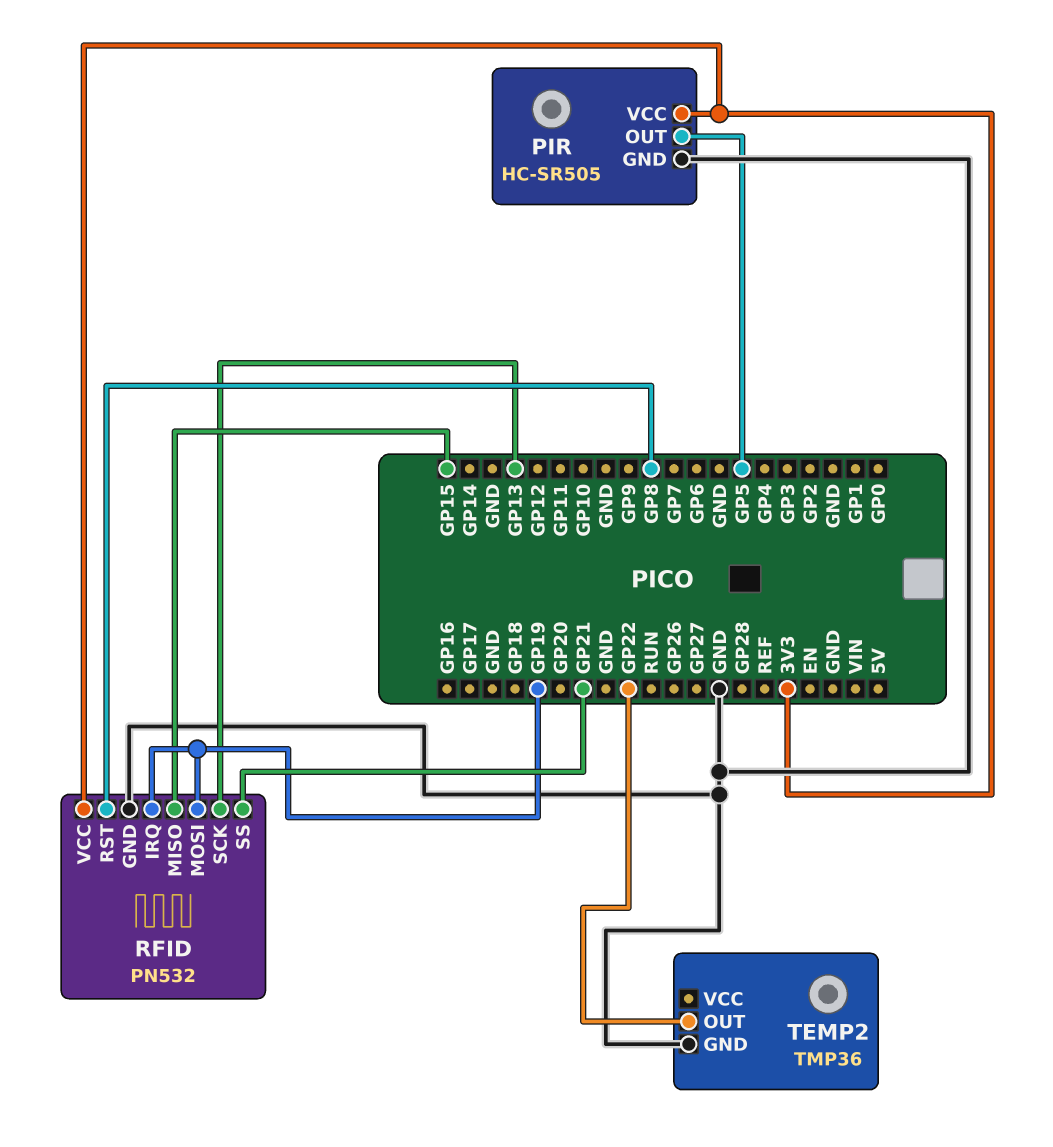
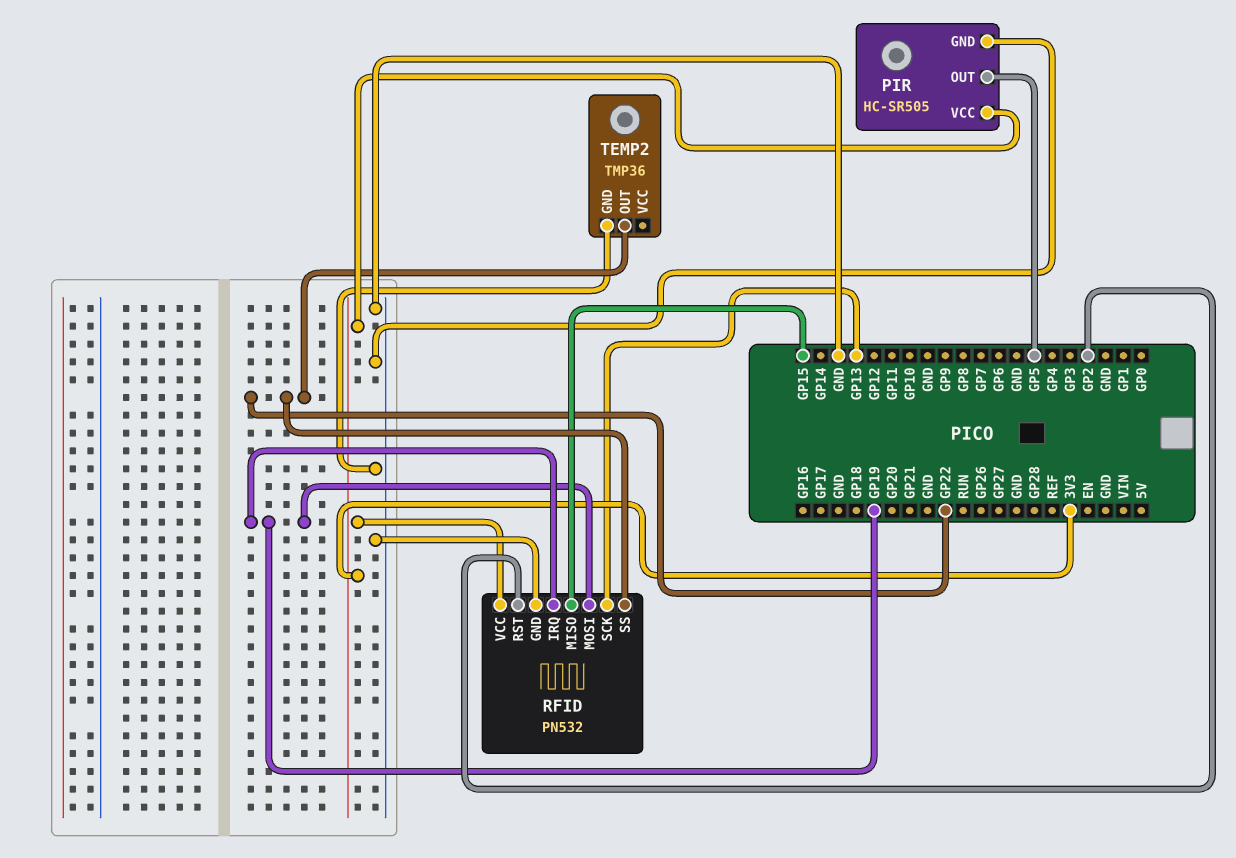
RFID pin RST: GP8 -> GP2
RFID pin SS: GP21 -> GP22

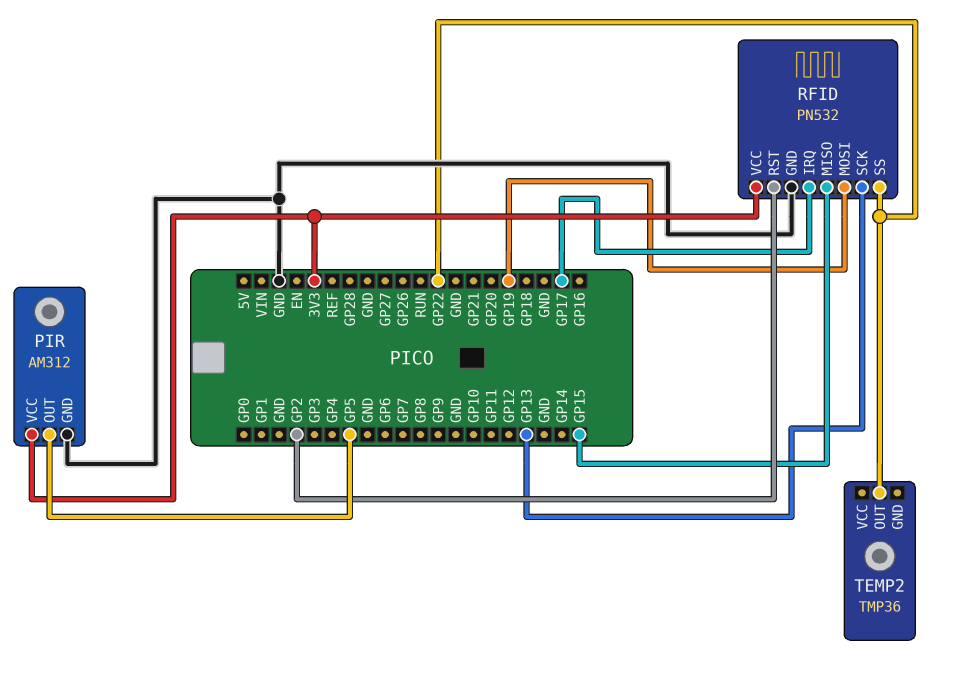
PIR: HC-SR505 -> AM312
RFID pin IRQ: GP19 -> GP17
TEMP2 pin GND: GND -> none

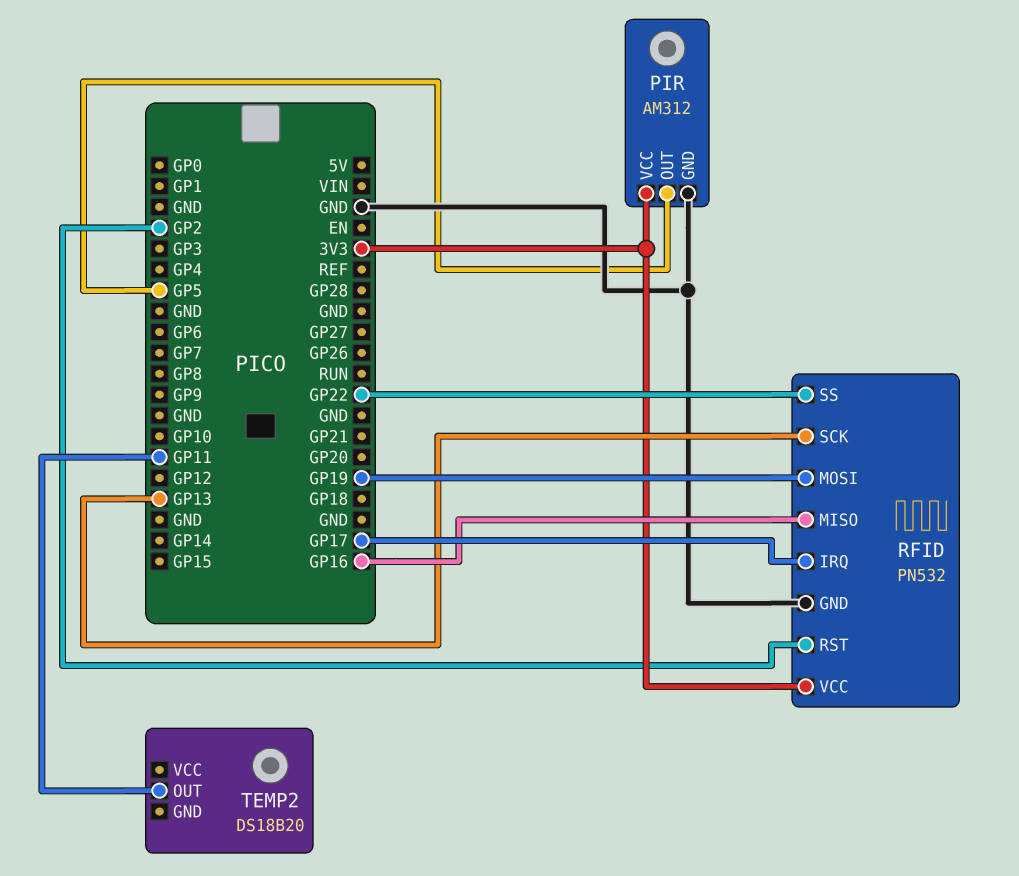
RFID pin MISO: GP15 -> GP16
TEMP2: TMP36 -> DS18B20
TEMP2 pin OUT: GP22 -> GP11

